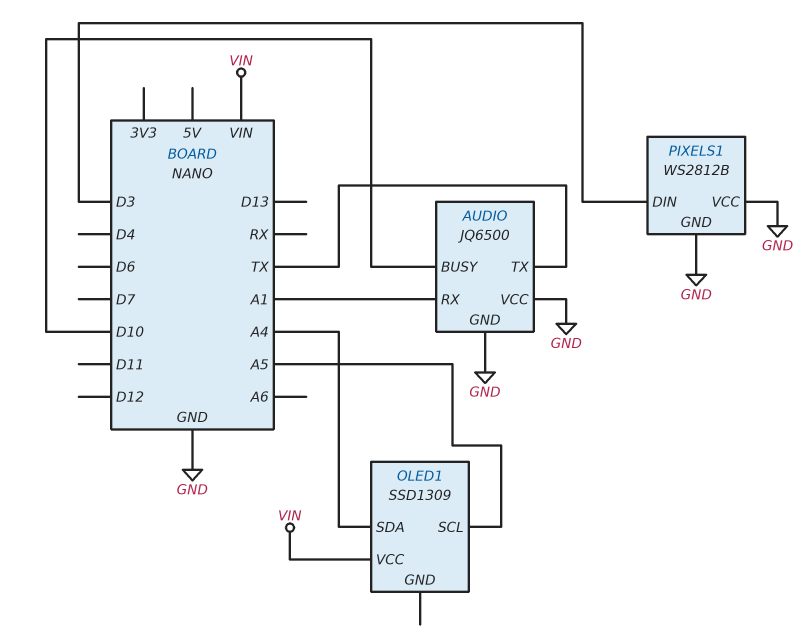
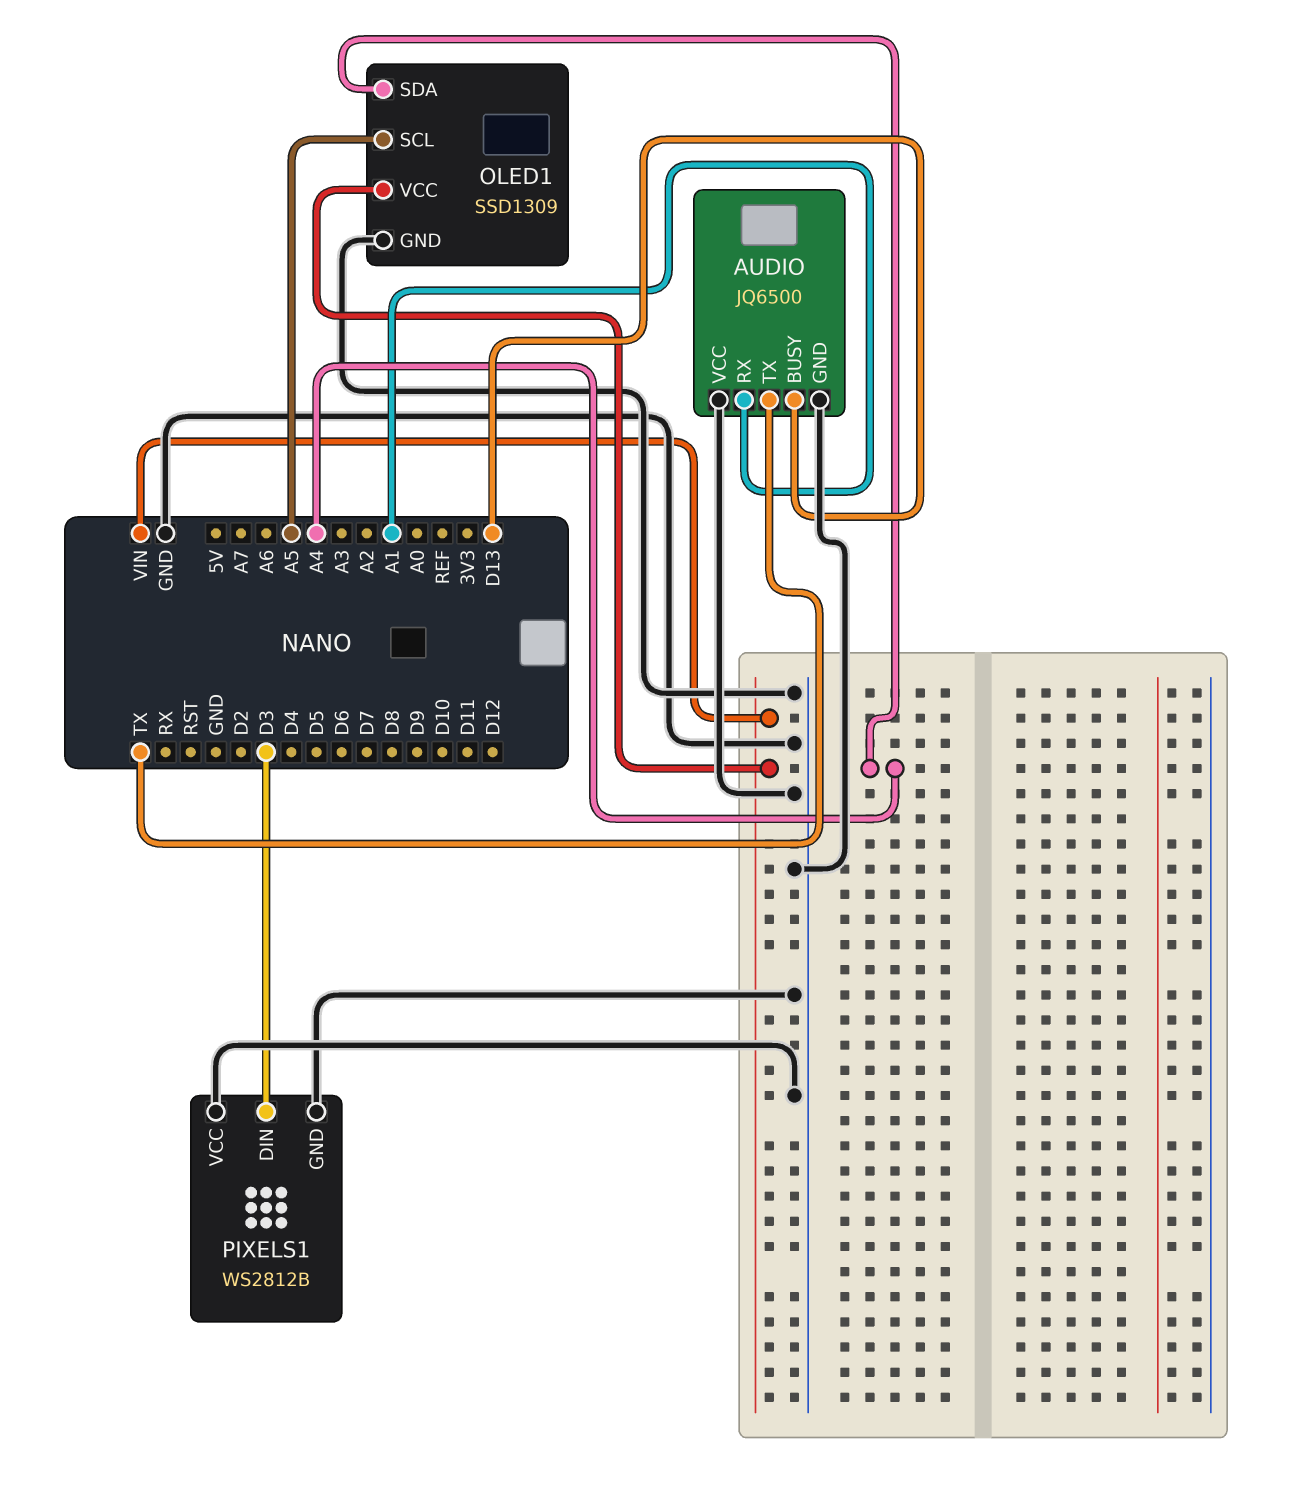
AUDIO pin BUSY: D10 -> D13
OLED1 pin GND: none -> GND

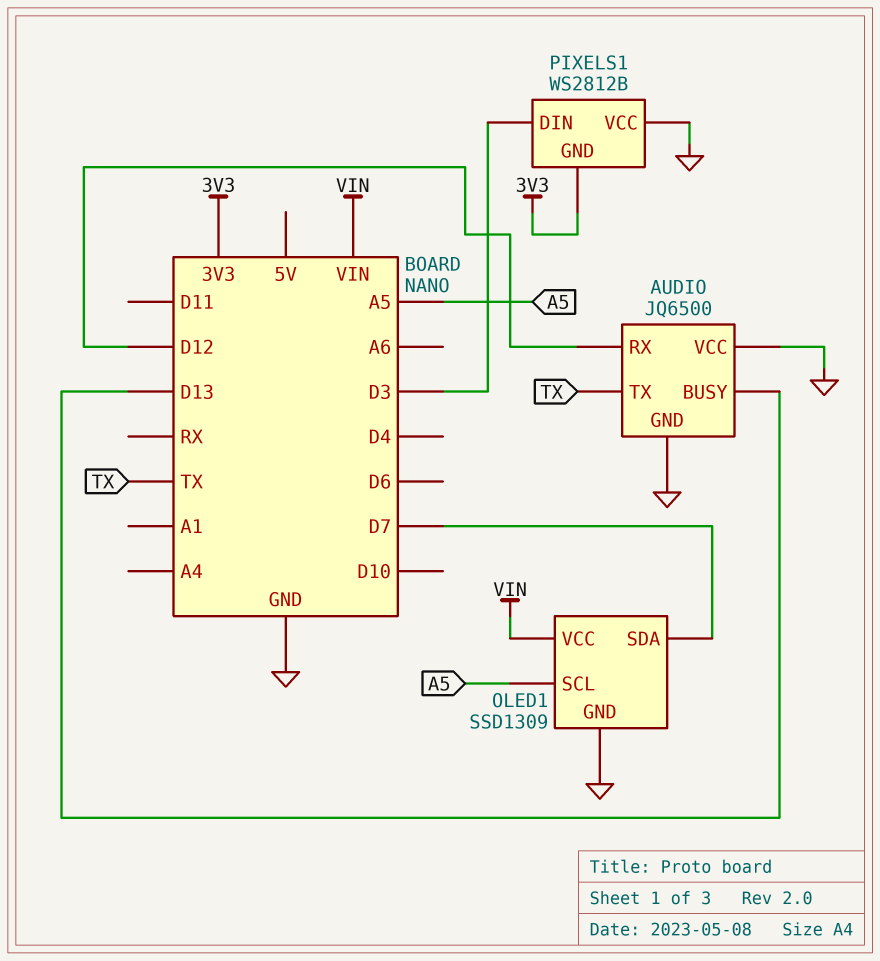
AUDIO pin RX: A1 -> D12
OLED1 pin SDA: A4 -> D7
PIXELS1 pin GND: GND -> 3V3

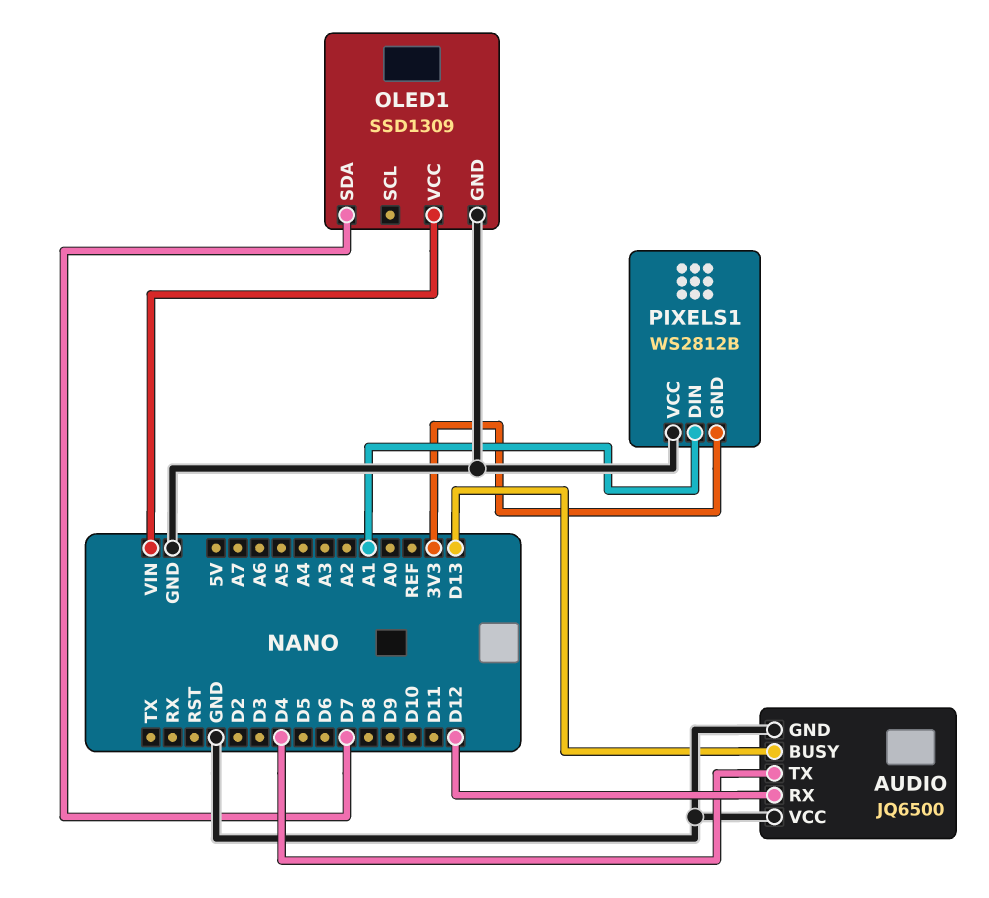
AUDIO pin TX: TX -> D4
OLED1 pin SCL: A5 -> none
PIXELS1 pin DIN: D3 -> A1

